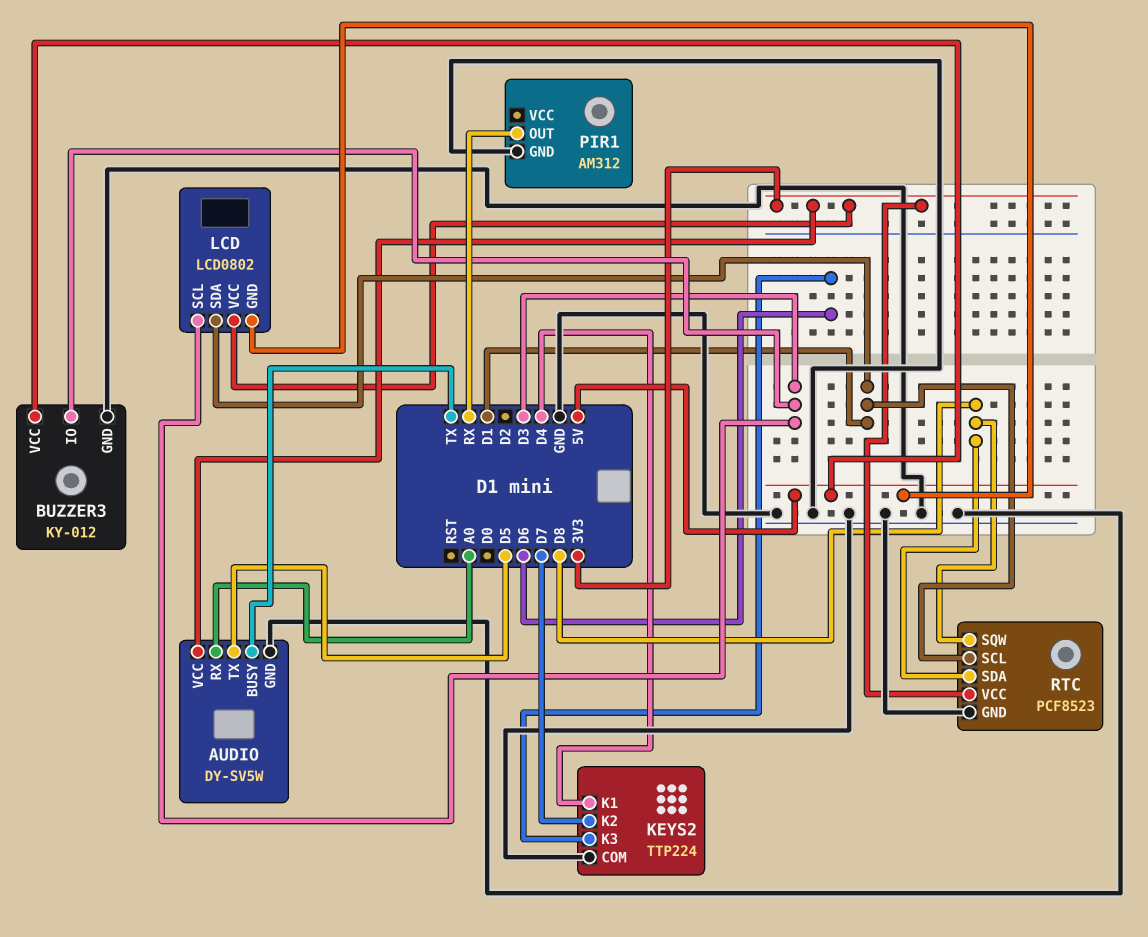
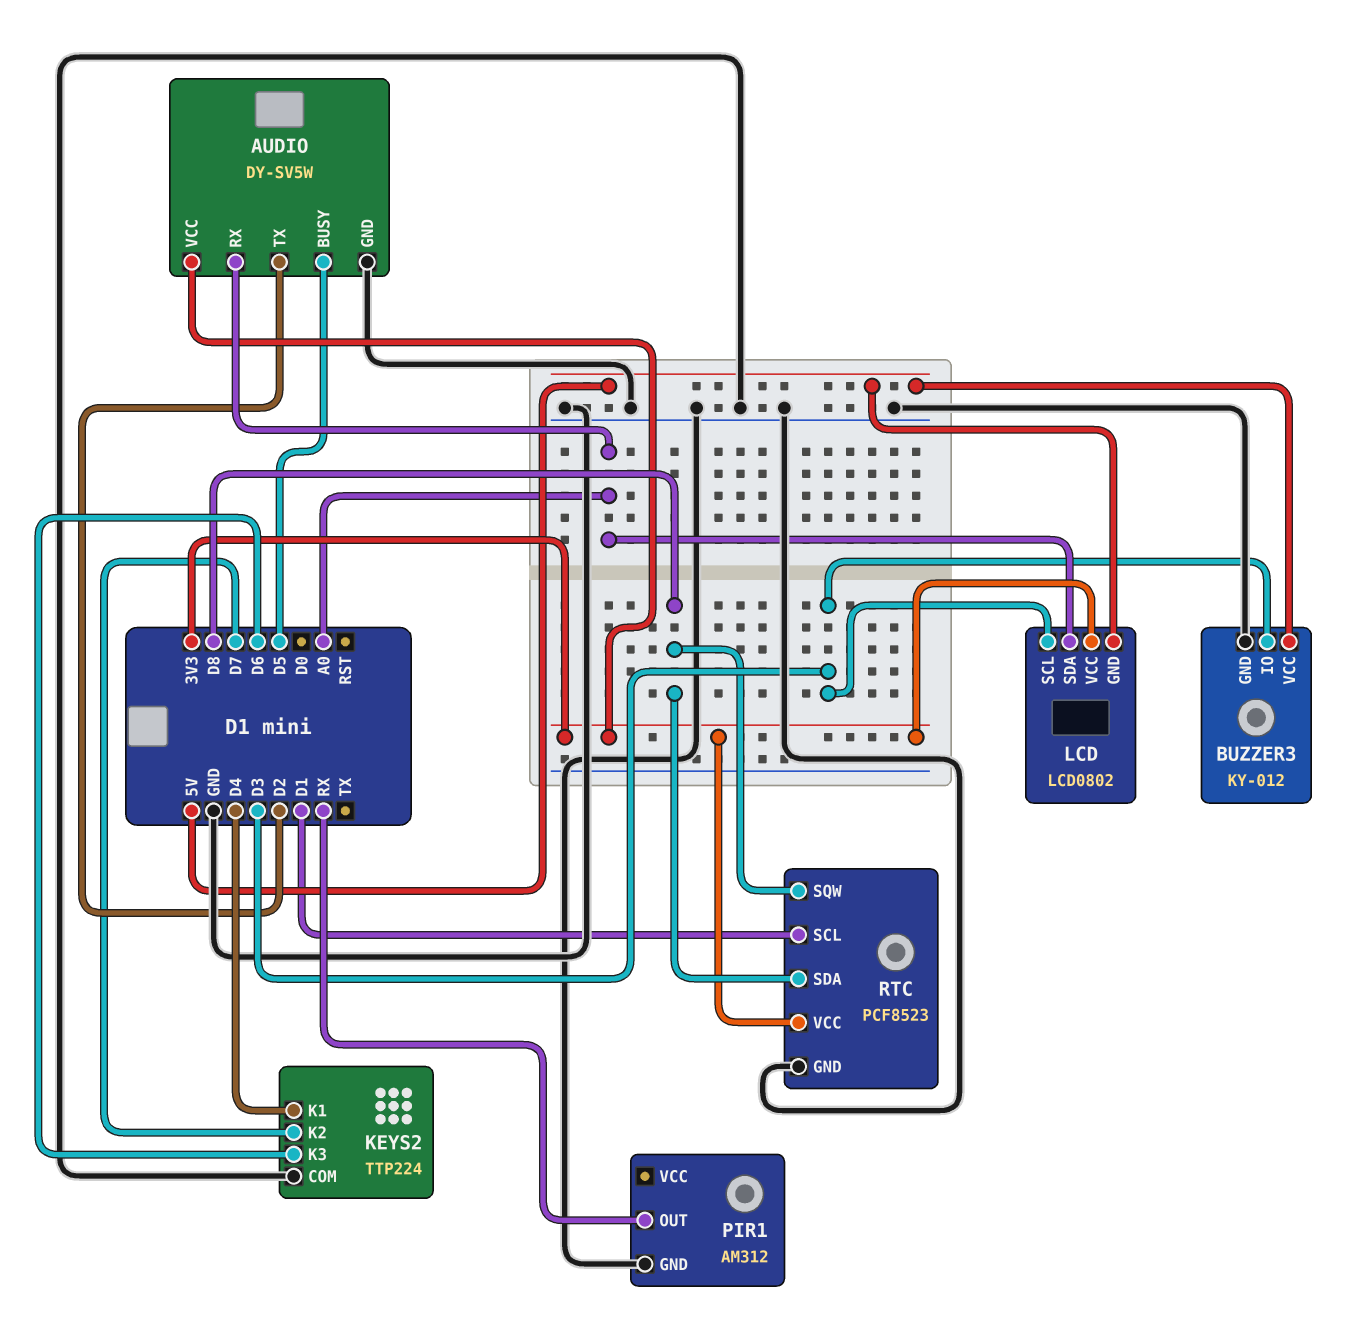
AUDIO pin BUSY: TX -> D5
AUDIO pin TX: D5 -> D2
LCD pin SDA: D1 -> A0

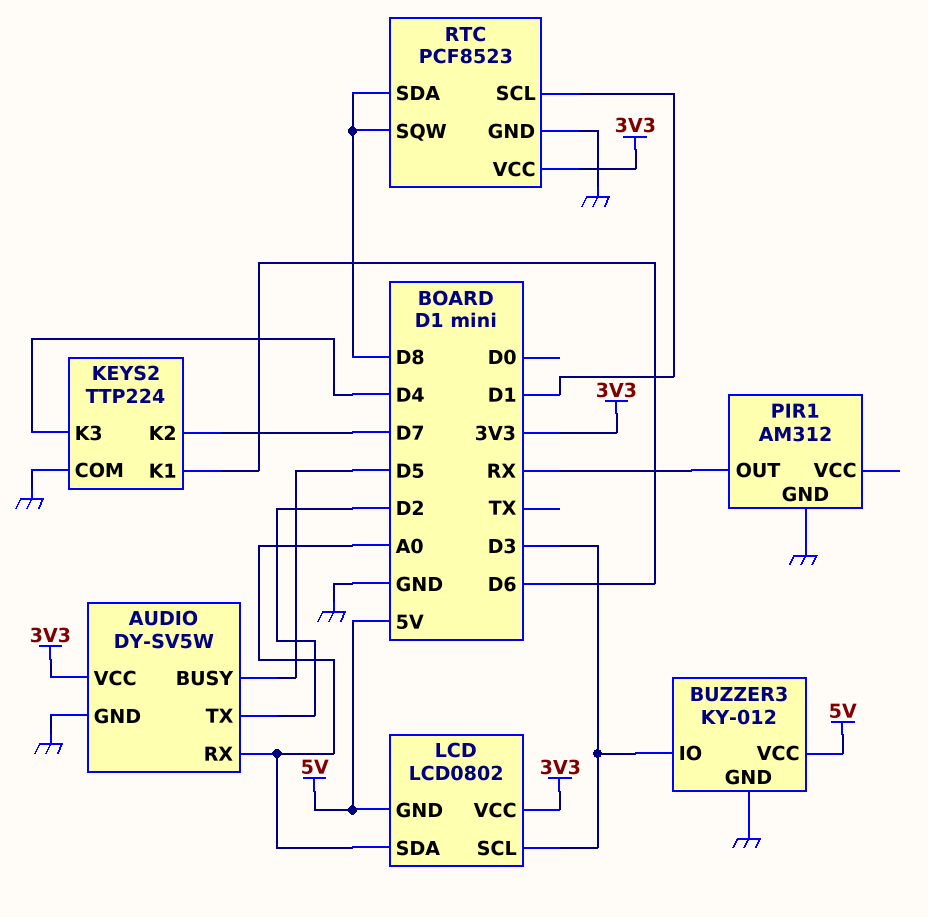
KEYS2 pin K1: D4 -> D6
KEYS2 pin K3: D6 -> D4

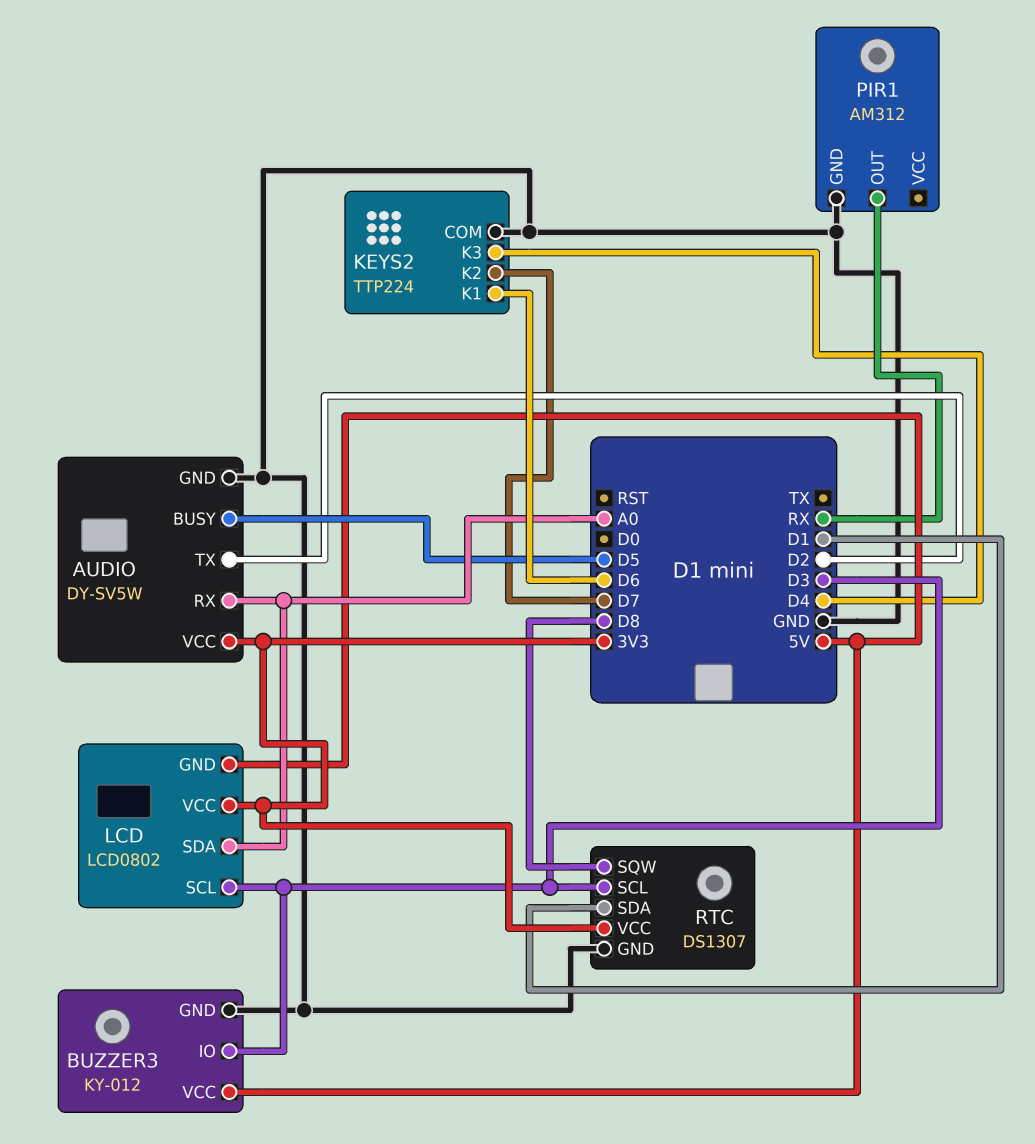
RTC: PCF8523 -> DS1307
RTC pin SCL: D1 -> D3
RTC pin SDA: D8 -> D1

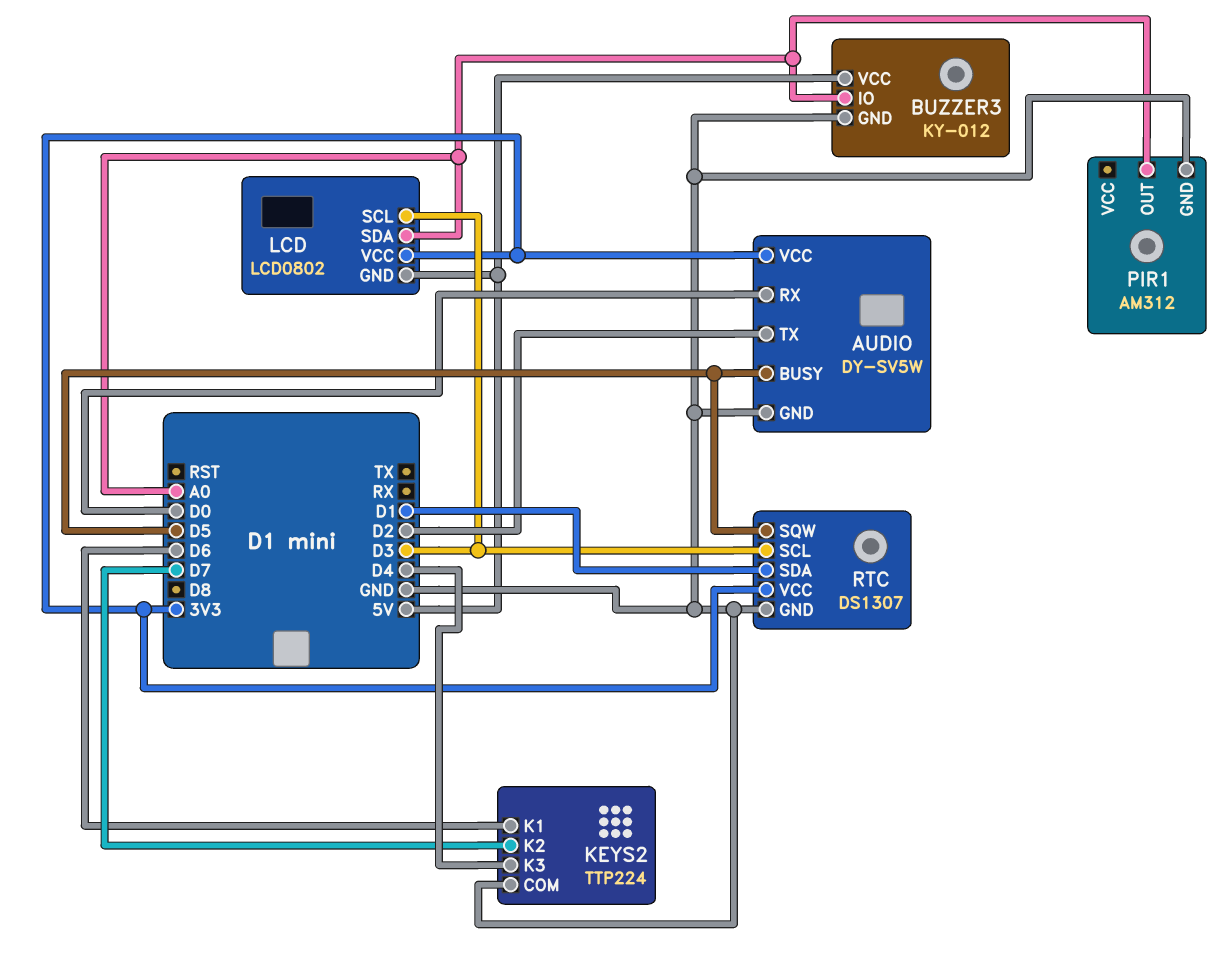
AUDIO pin RX: A0 -> D0
BUZZER3 pin IO: D3 -> A0
PIR1 pin OUT: RX -> A0
RTC pin SQW: D8 -> D5

